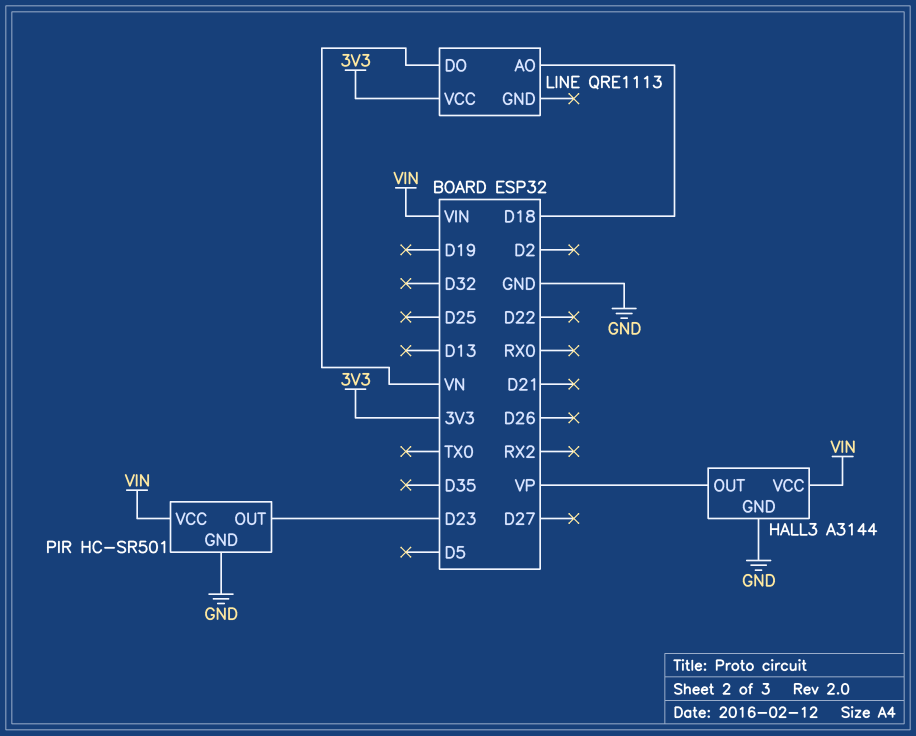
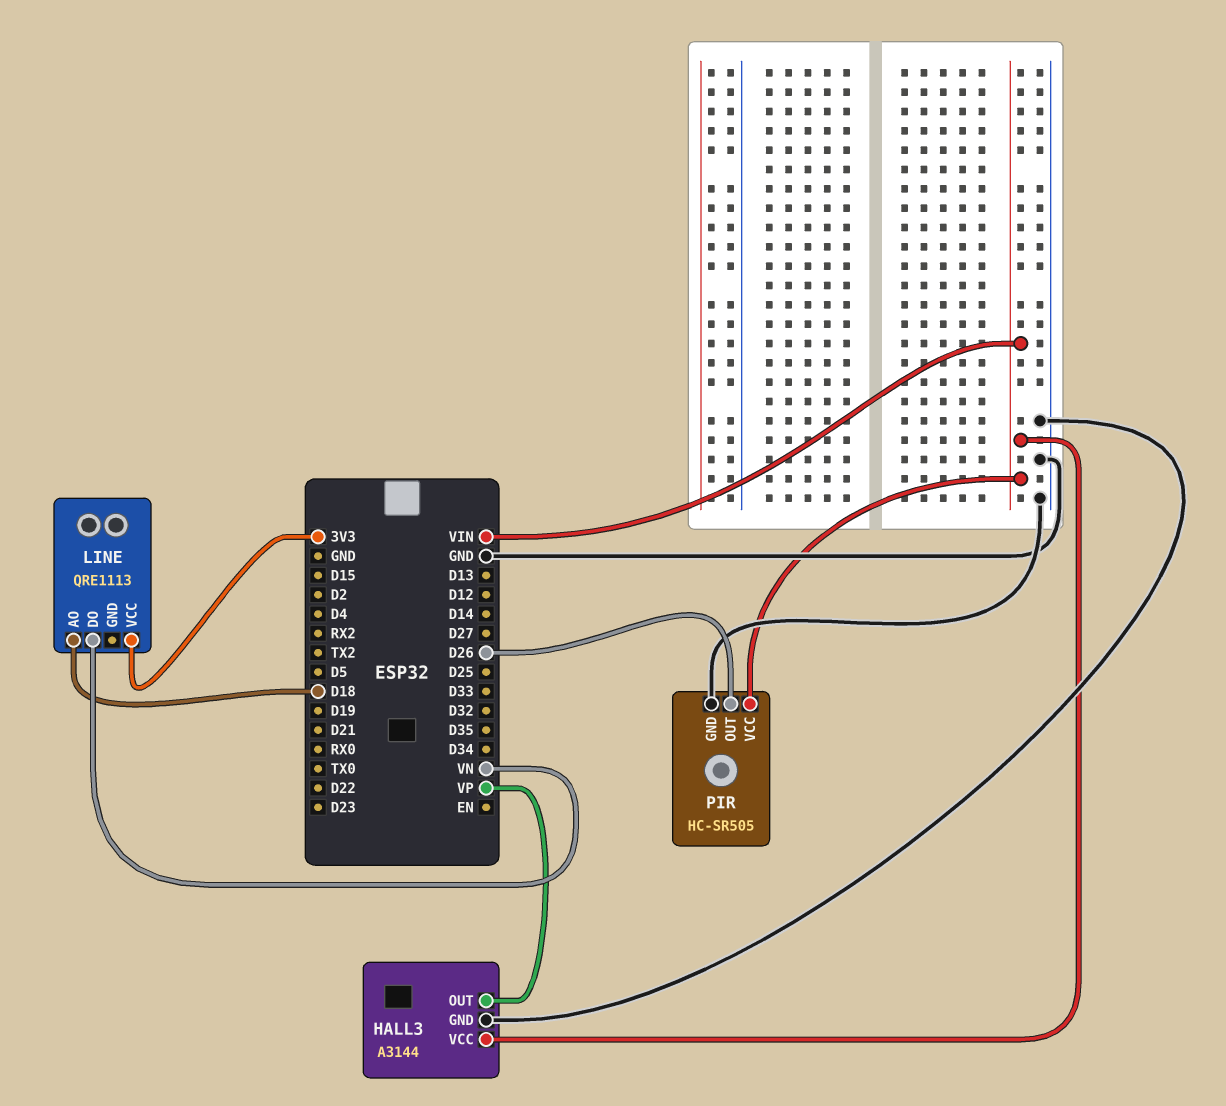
PIR: HC-SR501 -> HC-SR505
PIR pin OUT: D23 -> D26

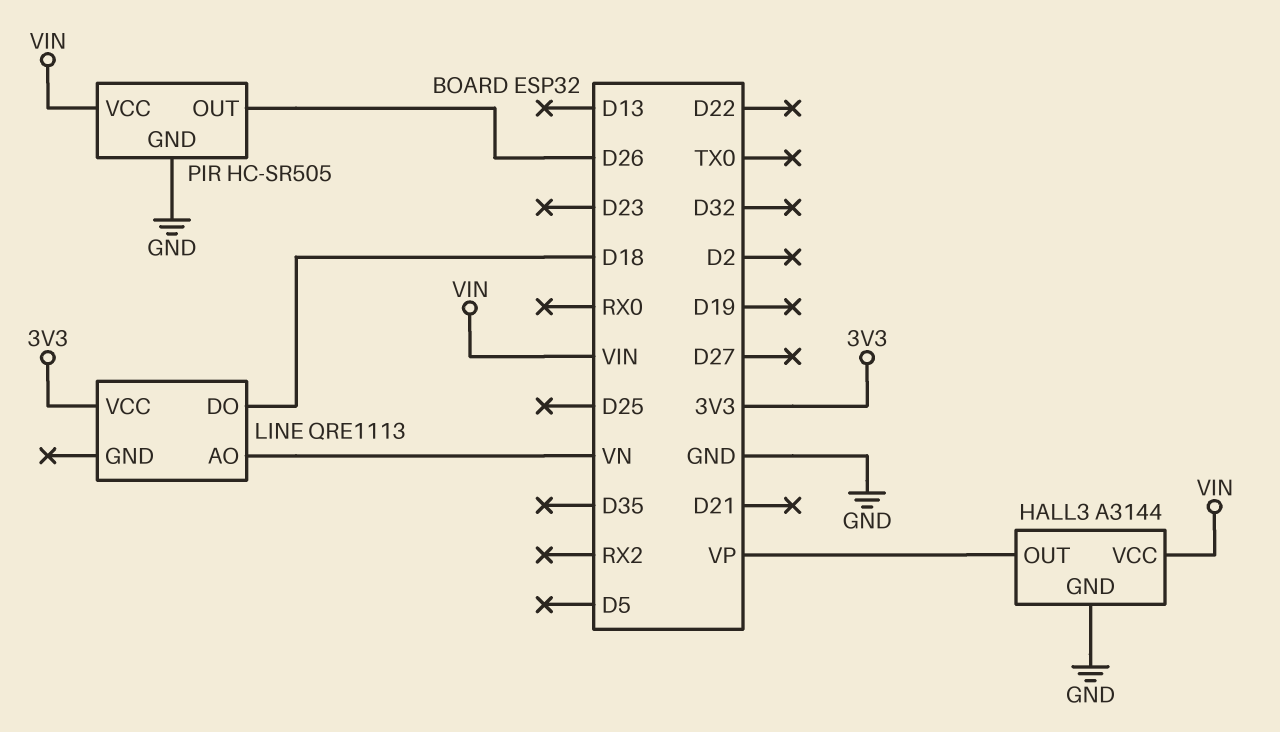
LINE pin AO: D18 -> VN
LINE pin DO: VN -> D18

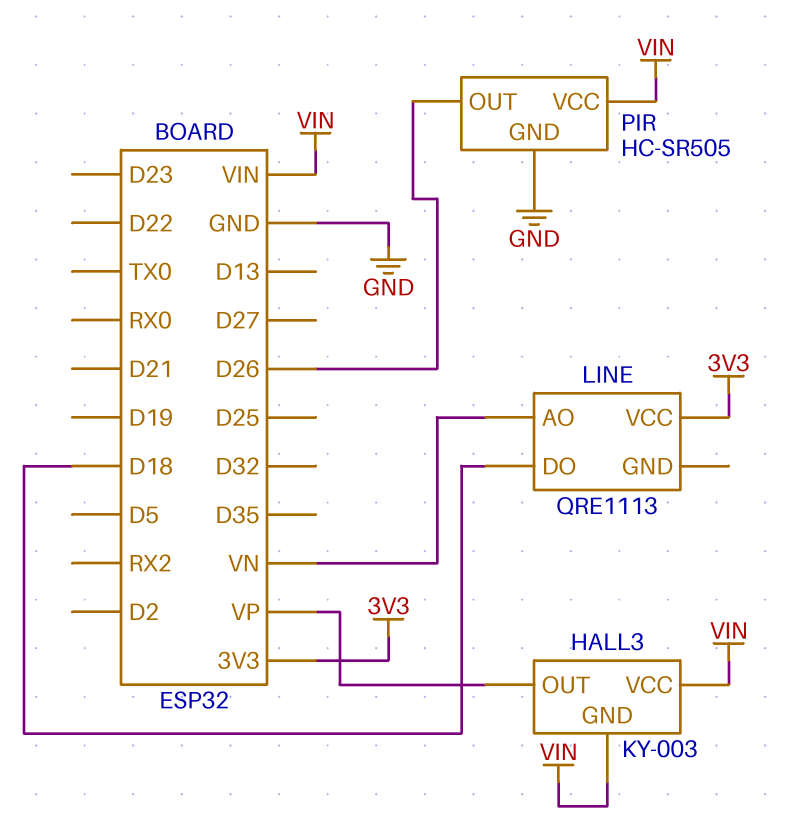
HALL3: A3144 -> KY-003
HALL3 pin GND: GND -> VIN

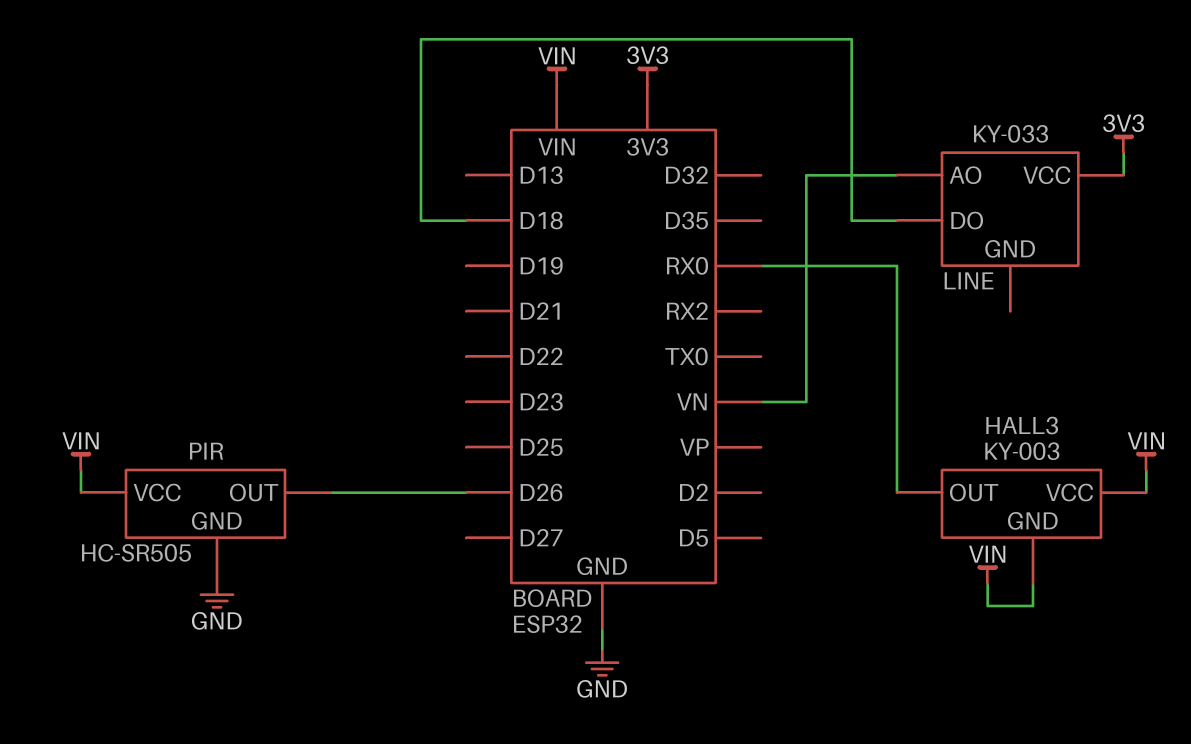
HALL3 pin OUT: VP -> RX0
LINE: QRE1113 -> KY-033

